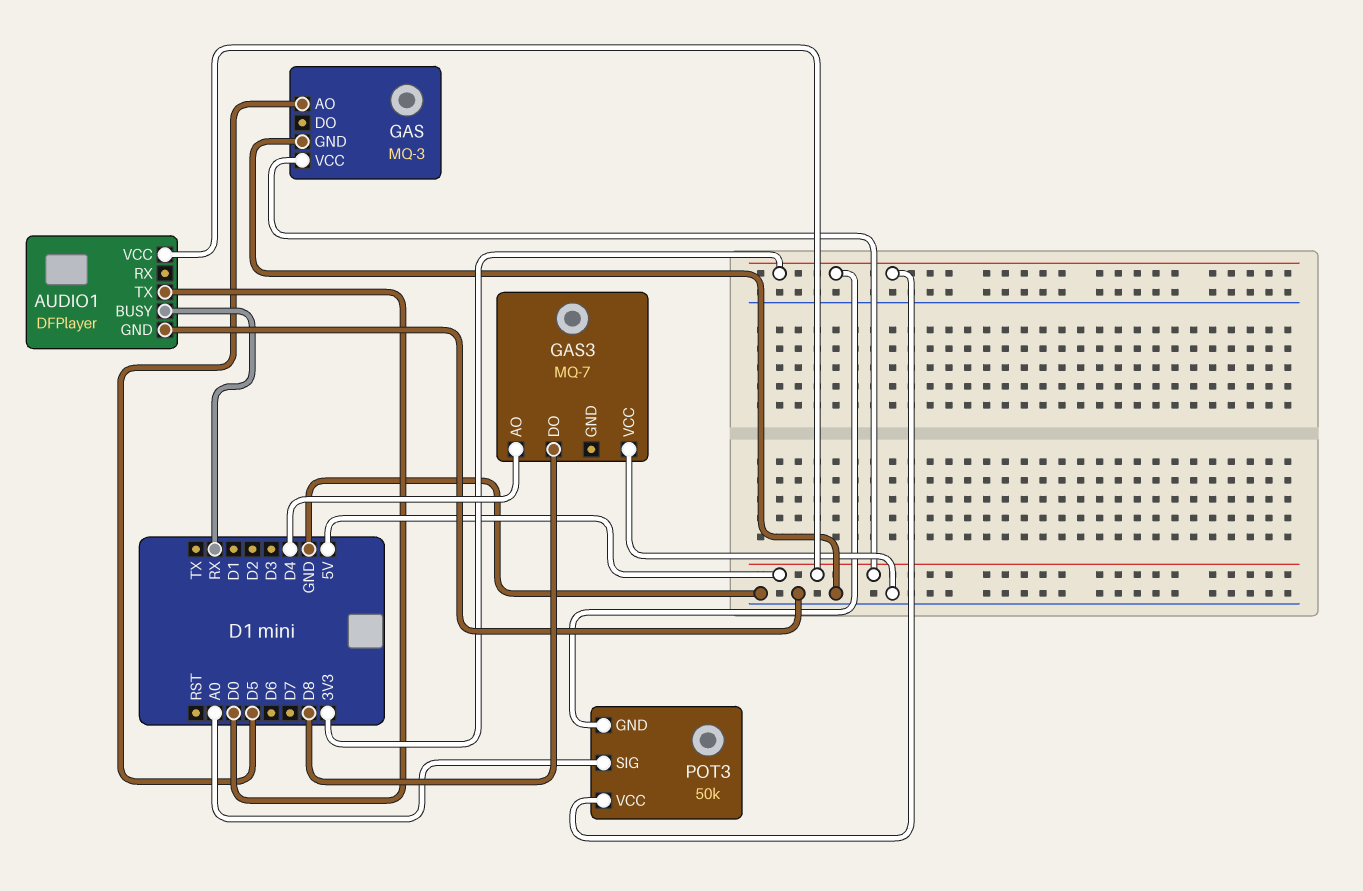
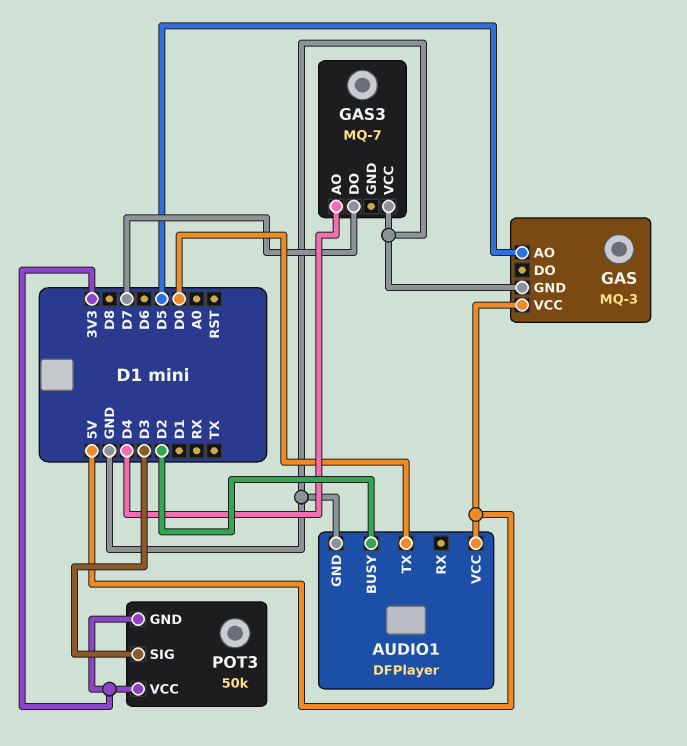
AUDIO1 pin BUSY: RX -> D2
GAS3 pin DO: D8 -> D7
POT3 pin SIG: A0 -> D3

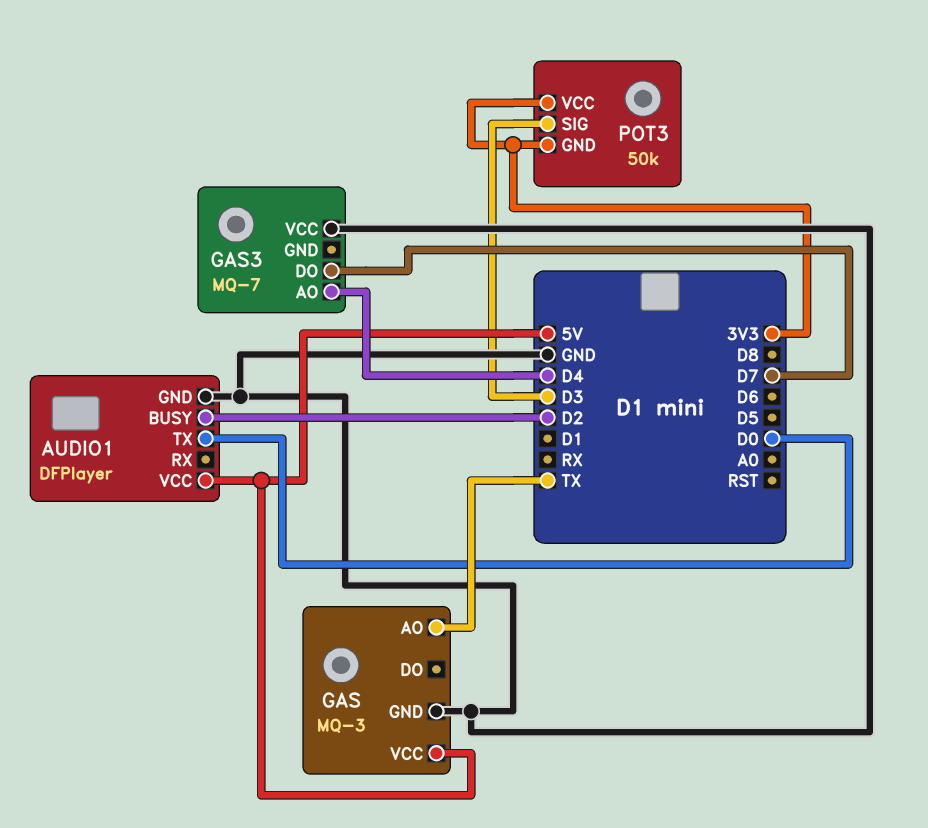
GAS pin AO: D5 -> TX

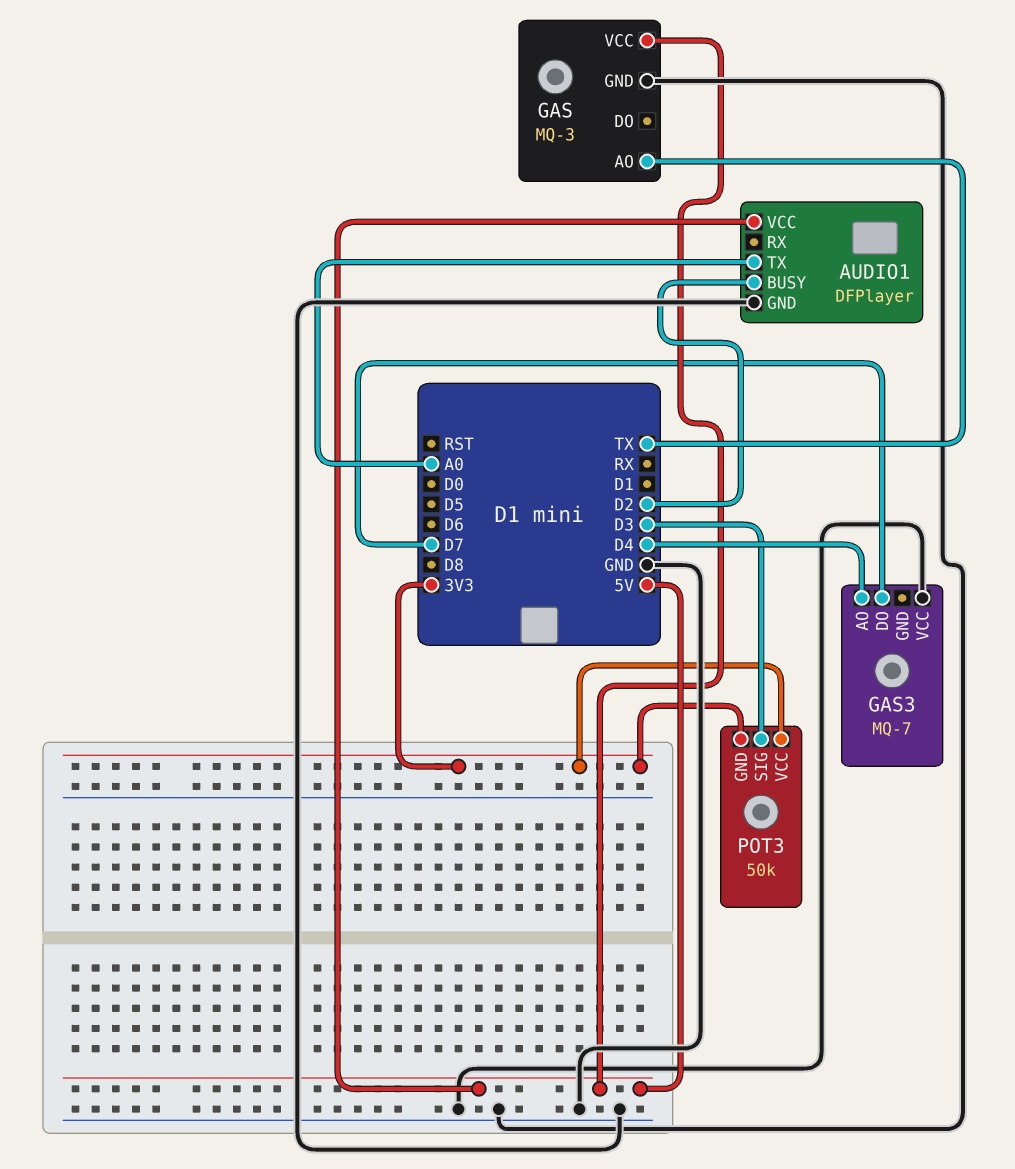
AUDIO1 pin TX: D0 -> A0

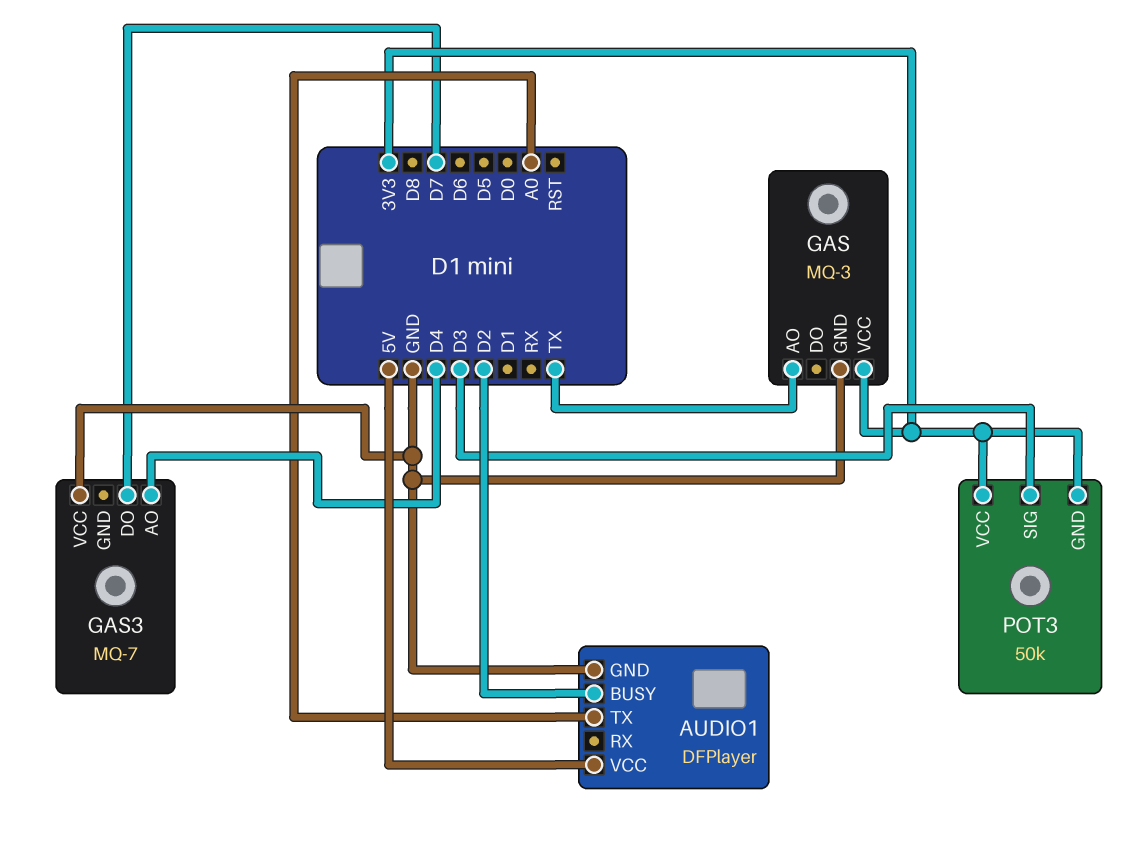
GAS pin VCC: 5V -> 3V3

